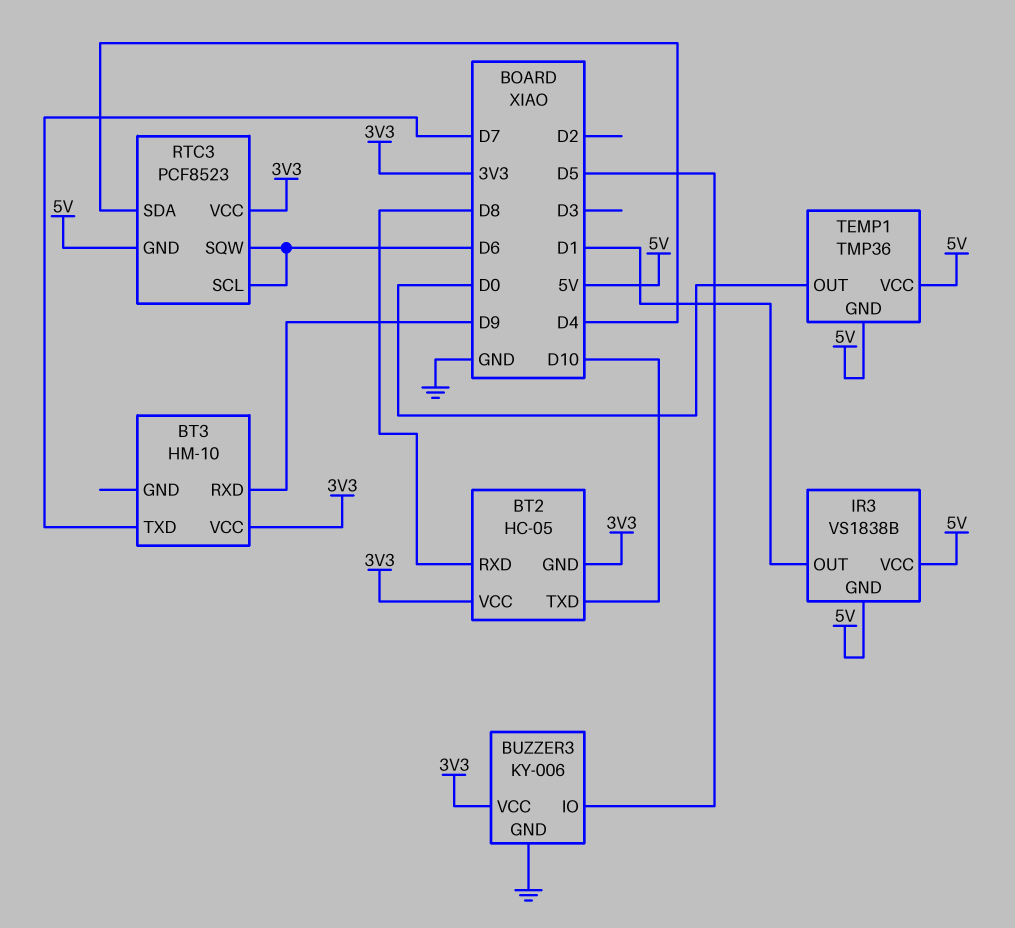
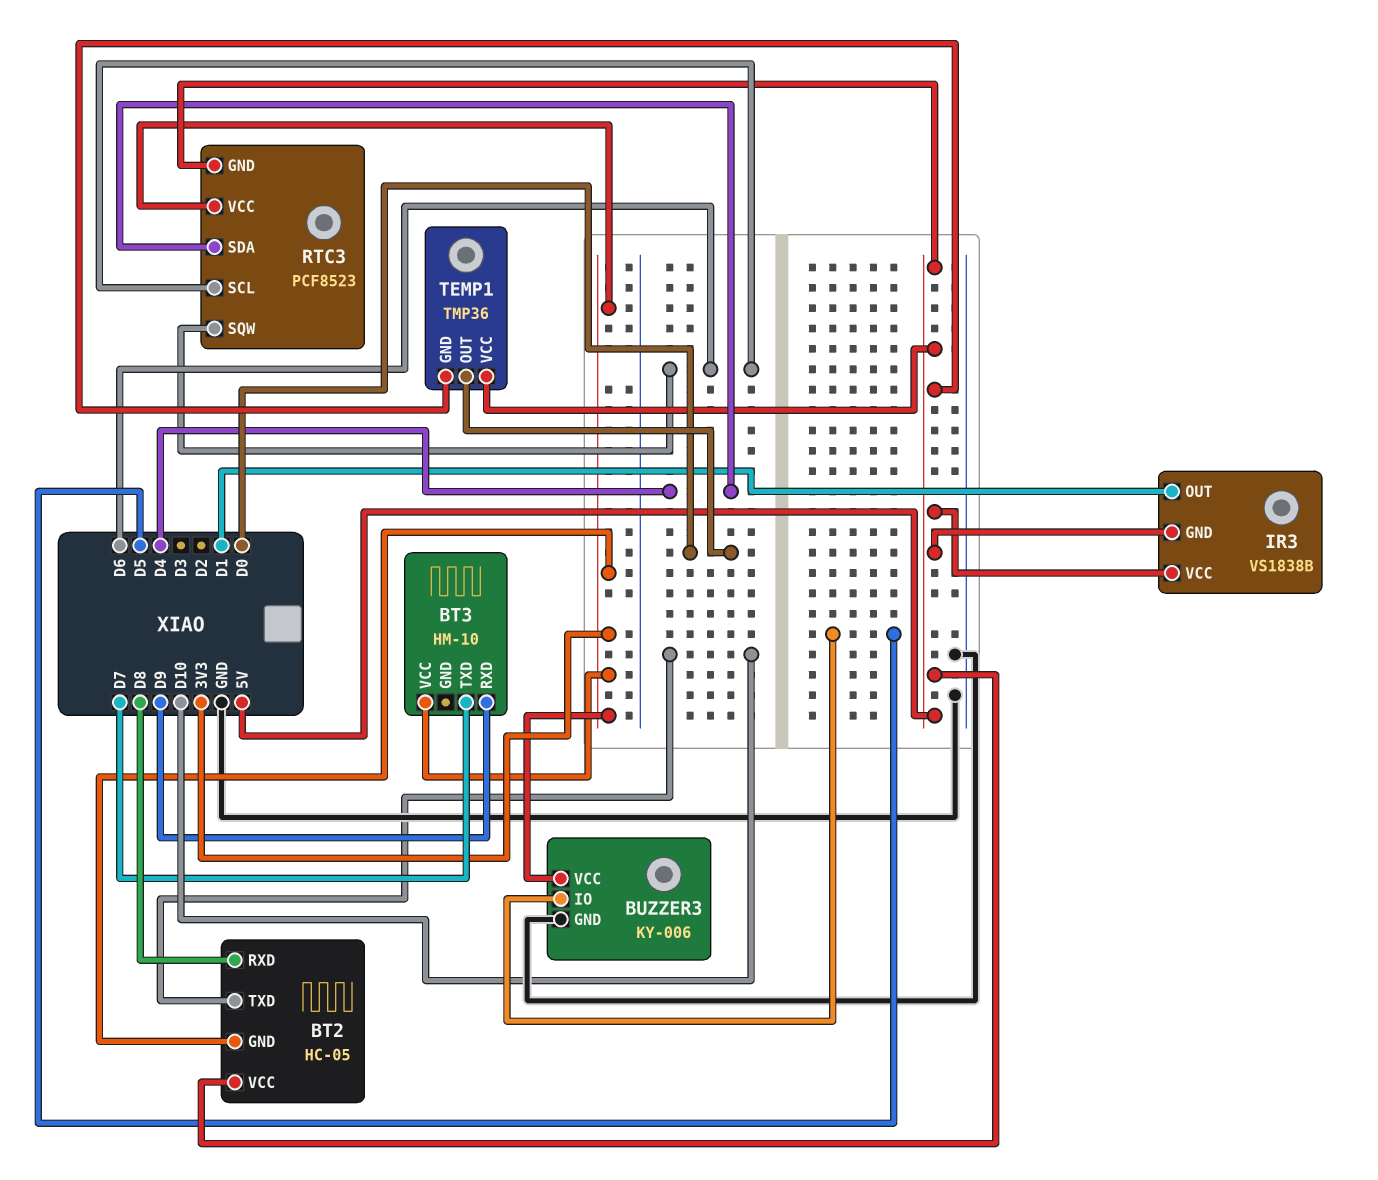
BT2 pin VCC: 3V3 -> 5V

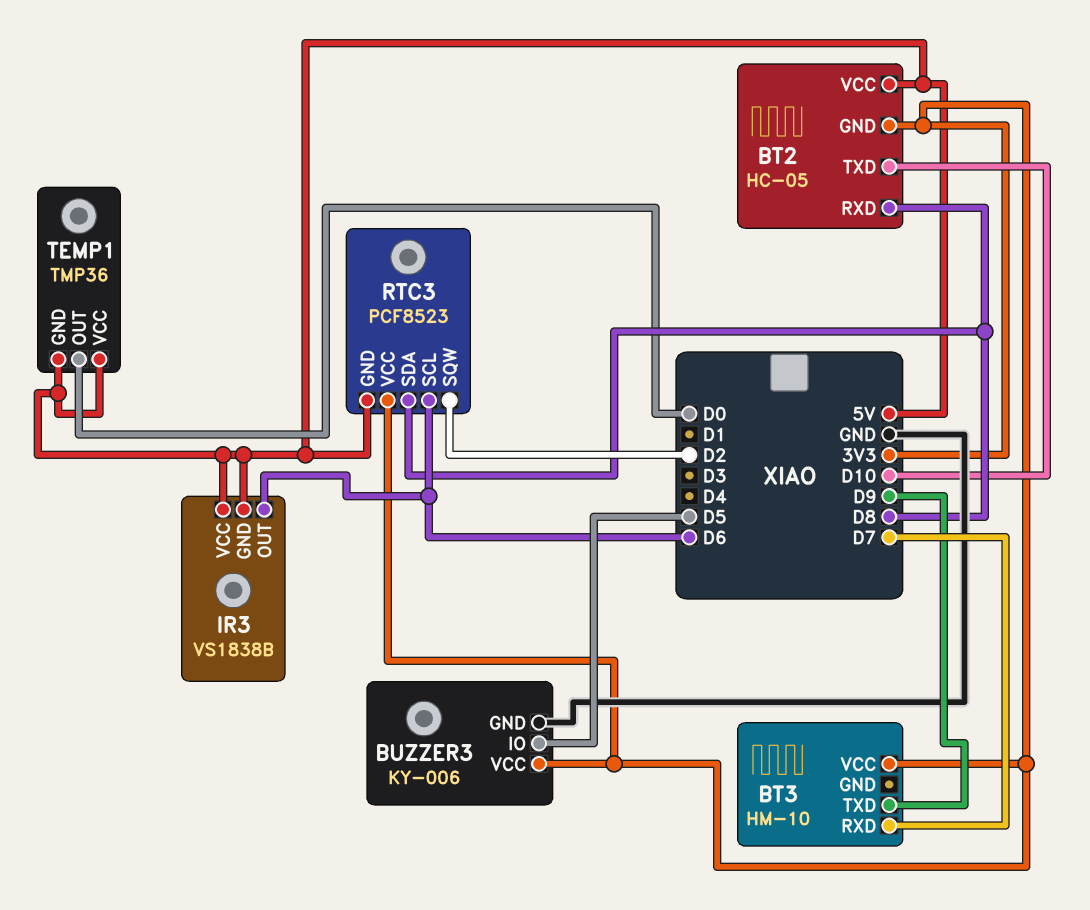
BT3 pin RXD: D9 -> D7
BT3 pin TXD: D7 -> D9
IR3 pin OUT: D1 -> D6
RTC3 pin SDA: D4 -> D8
RTC3 pin SQW: D6 -> D2

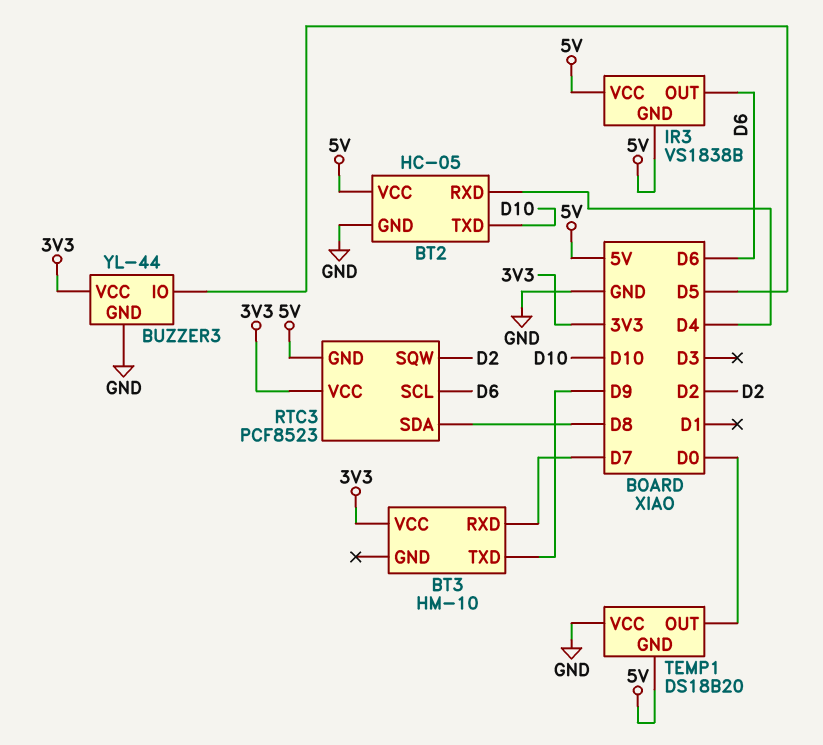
BT2 pin GND: 3V3 -> GND
BT2 pin RXD: D8 -> D4
BUZZER3: KY-006 -> YL-44
TEMP1: TMP36 -> DS18B20
TEMP1 pin VCC: 5V -> GND

